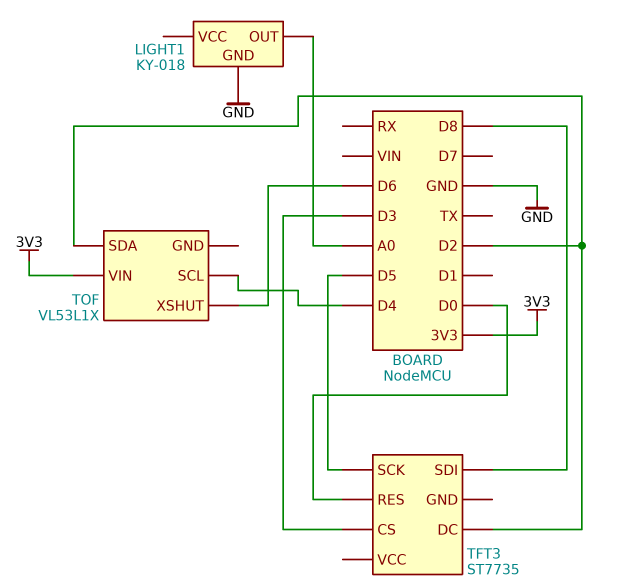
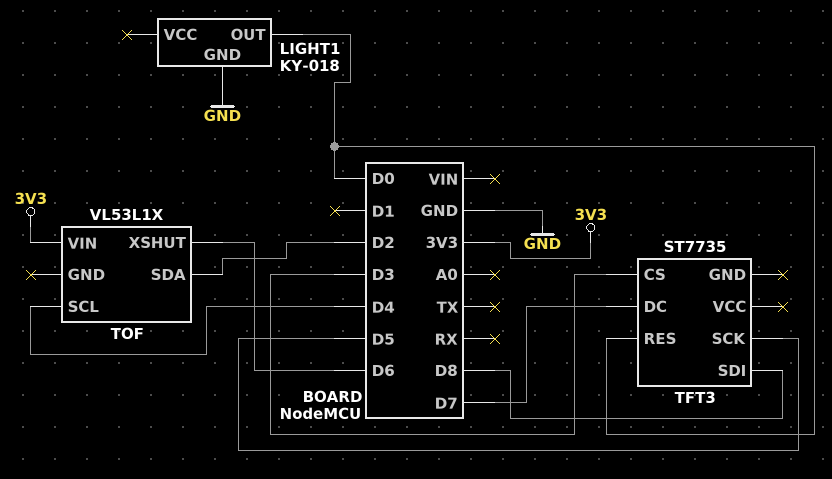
LIGHT1 pin OUT: A0 -> D0
TFT3 pin DC: D2 -> D7

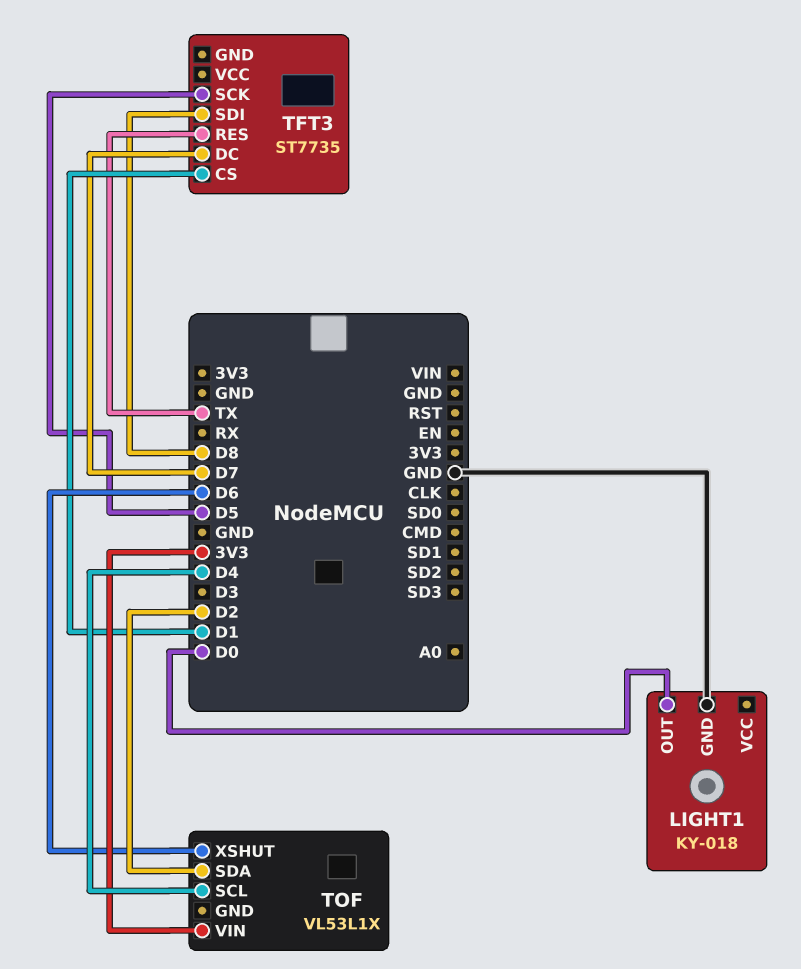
TFT3 pin CS: D3 -> D1
TFT3 pin RES: D0 -> TX

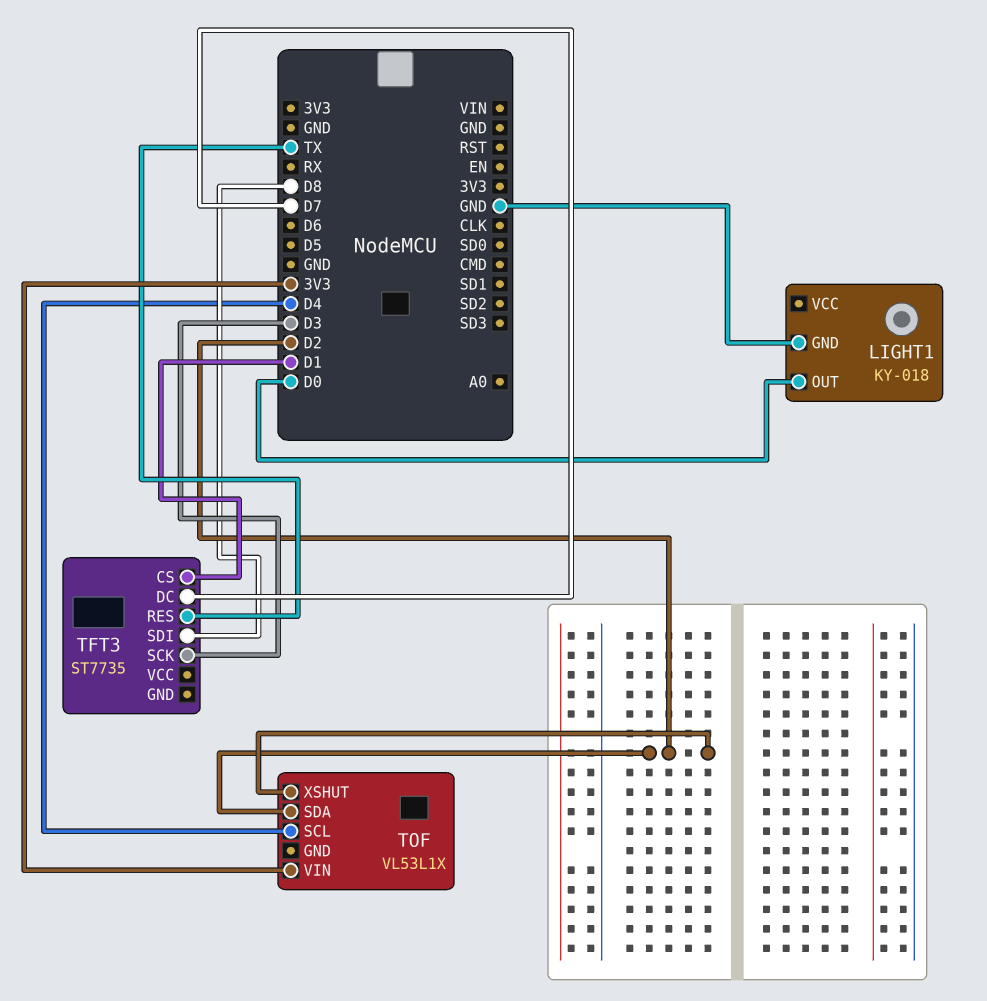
TFT3 pin SCK: D5 -> D3
TOF pin XSHUT: D6 -> D2

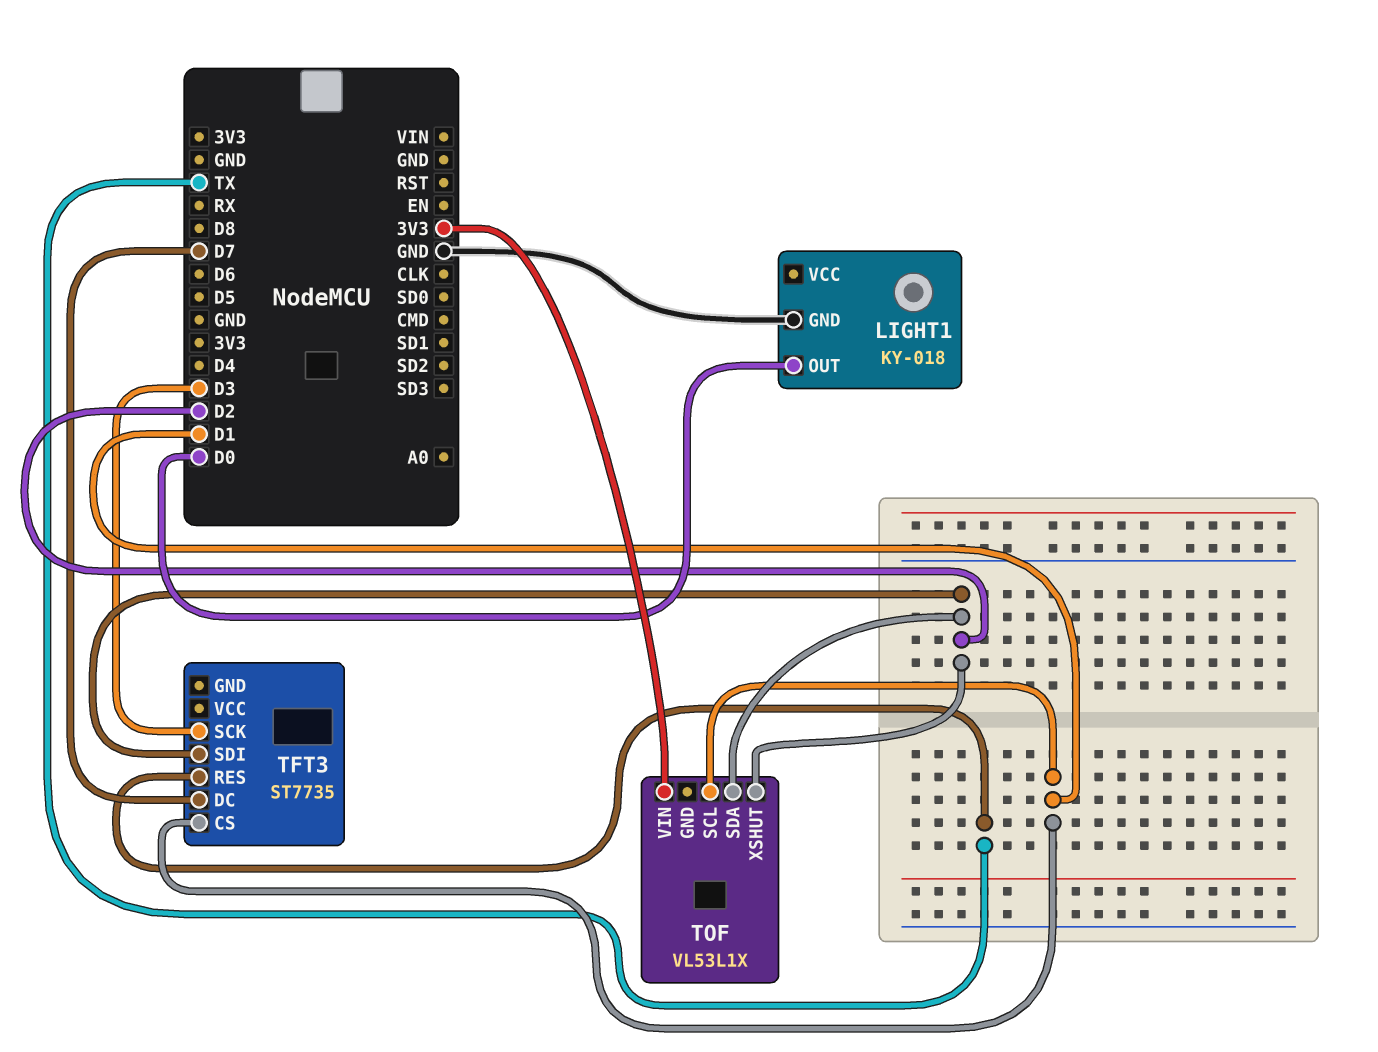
TFT3 pin SDI: D8 -> D2
TOF pin SCL: D4 -> D1

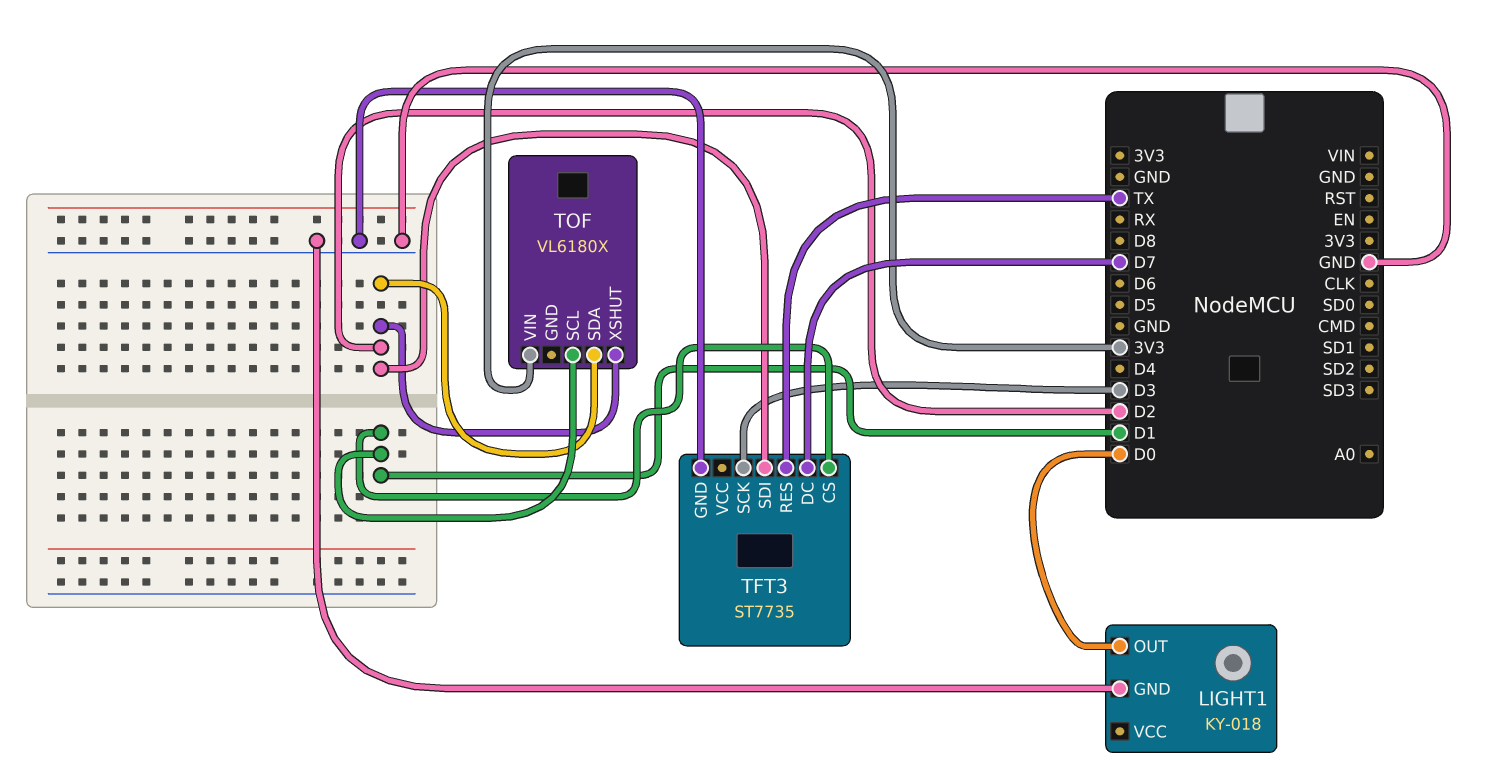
TFT3 pin GND: none -> GND
TOF: VL53L1X -> VL6180X

